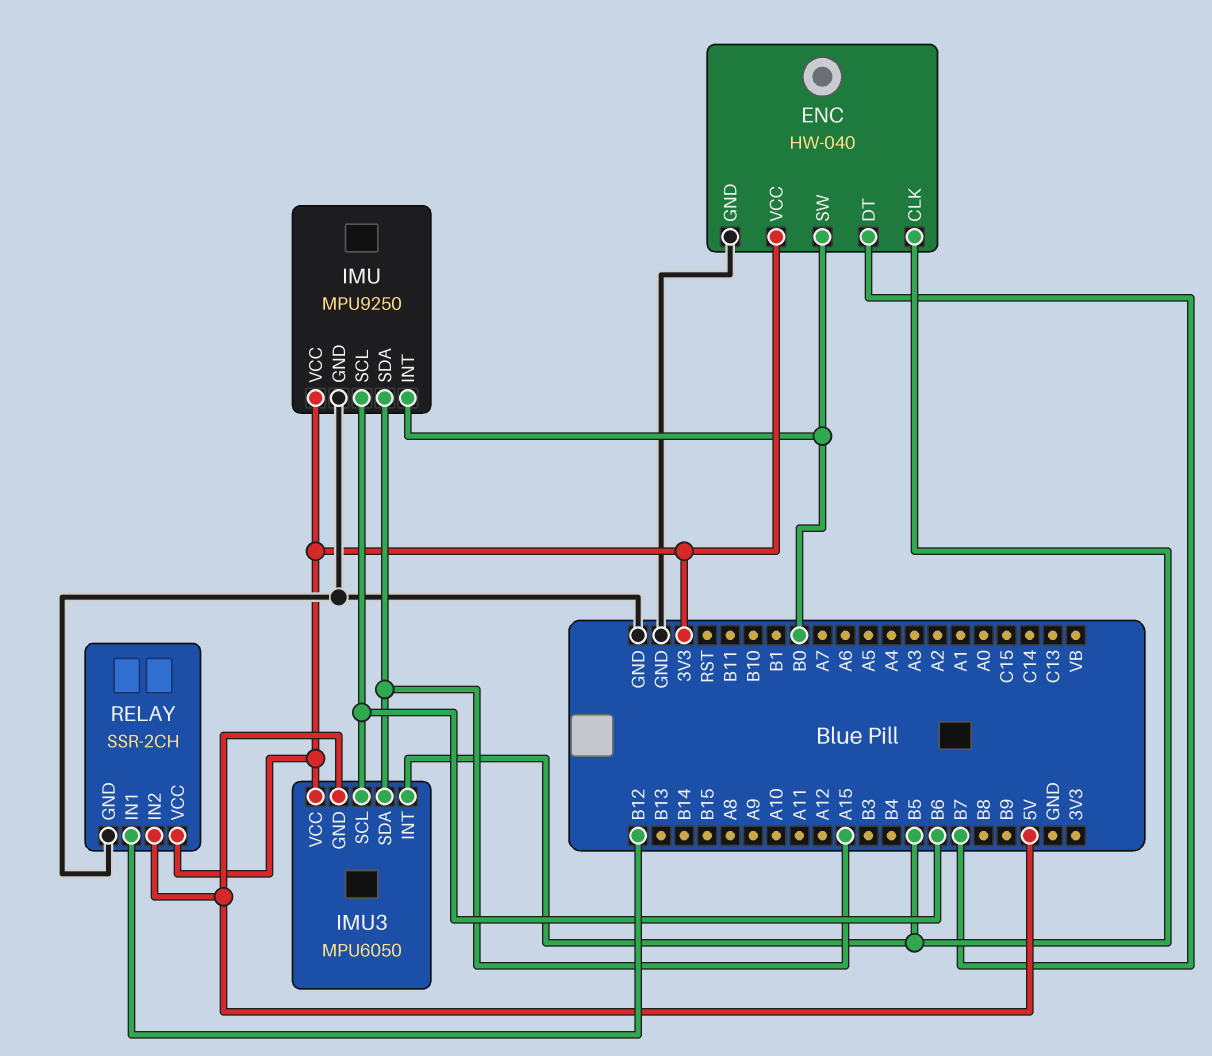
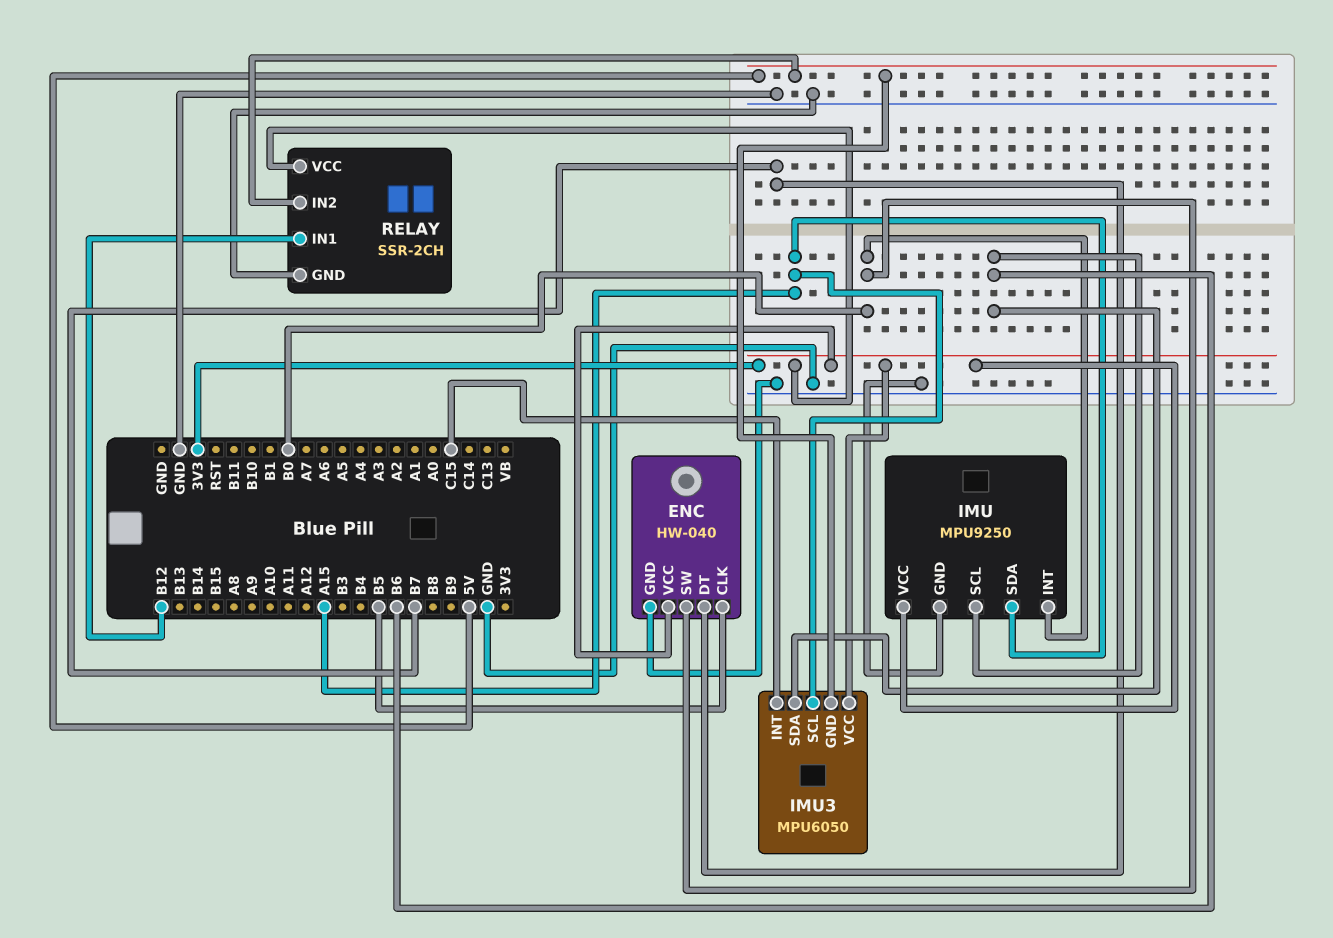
IMU3 pin INT: B5 -> C15
IMU3 pin SCL: B6 -> A15
IMU3 pin SDA: A15 -> B6

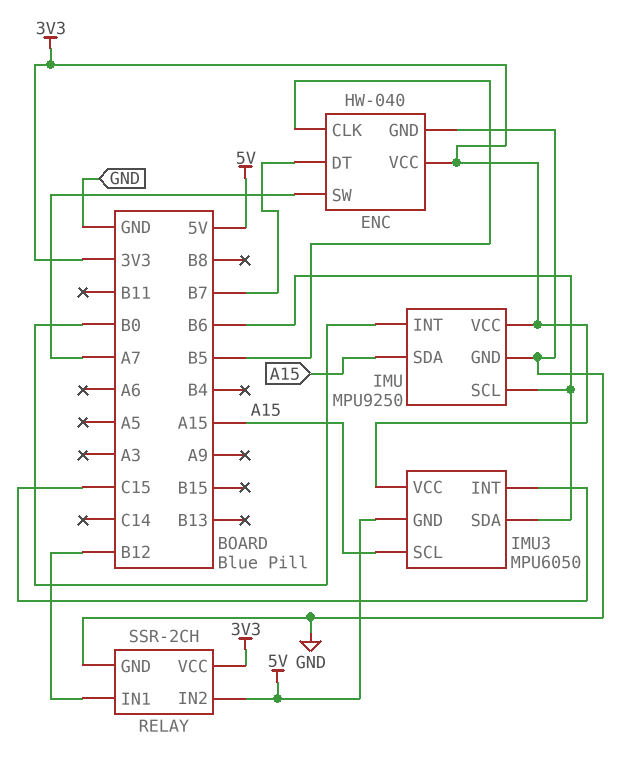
ENC pin SW: B0 -> A7

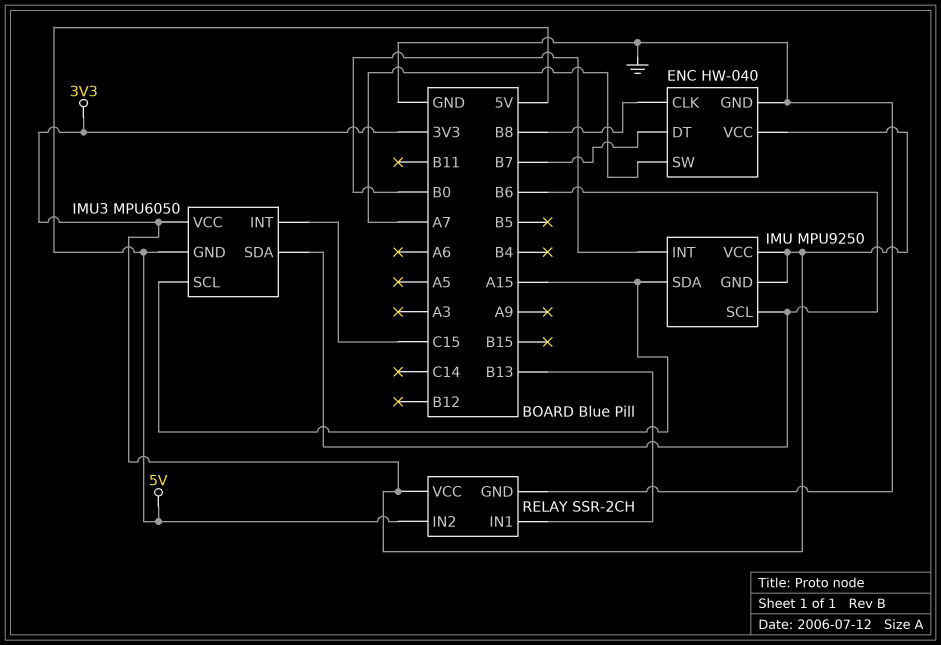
ENC pin CLK: B5 -> B8
IMU pin GND: GND -> 3V3
RELAY pin IN1: B12 -> B13

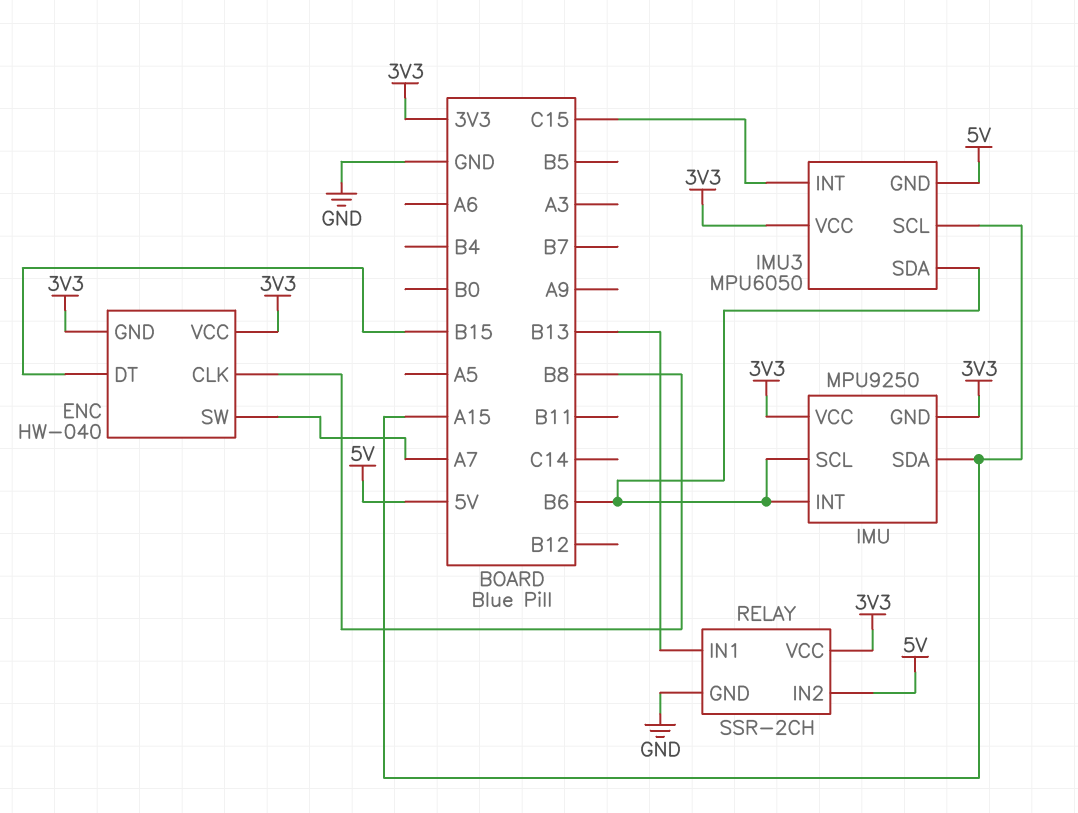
ENC pin DT: B7 -> B15
ENC pin GND: GND -> 3V3
IMU pin INT: B0 -> B6

